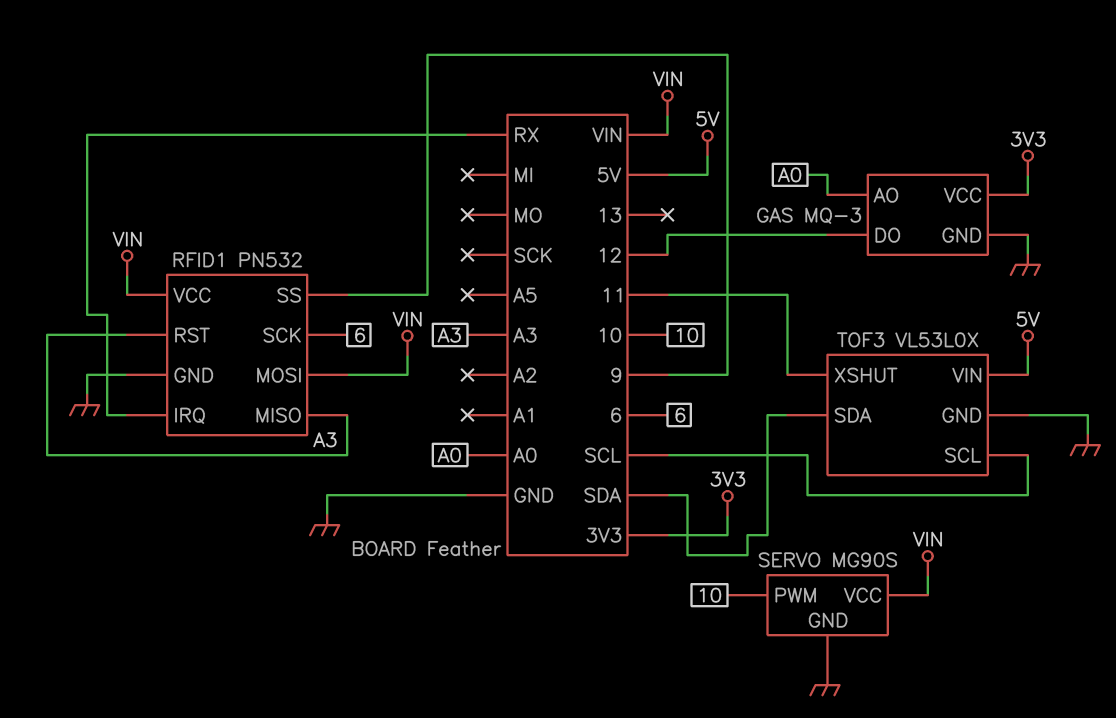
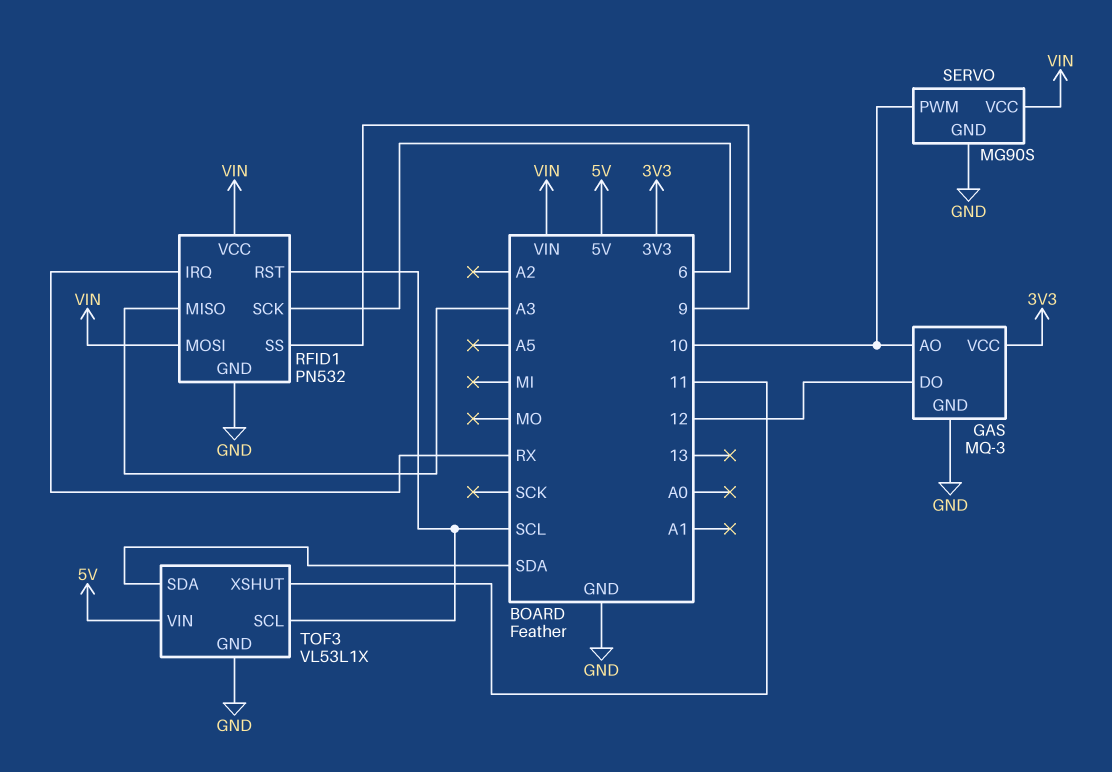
GAS pin AO: A0 -> 10
RFID1 pin RST: A3 -> SCL
TOF3: VL53L0X -> VL53L1X

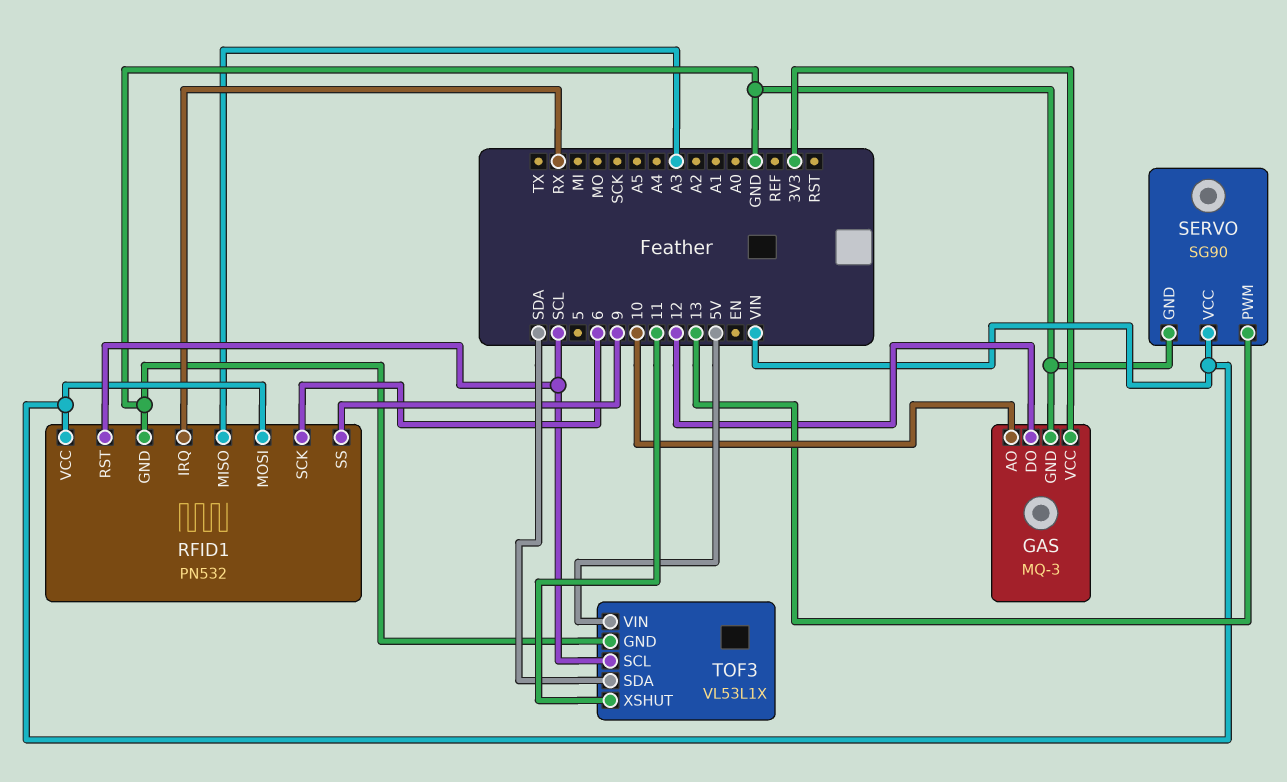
SERVO: MG90S -> SG90
SERVO pin PWM: 10 -> 13

